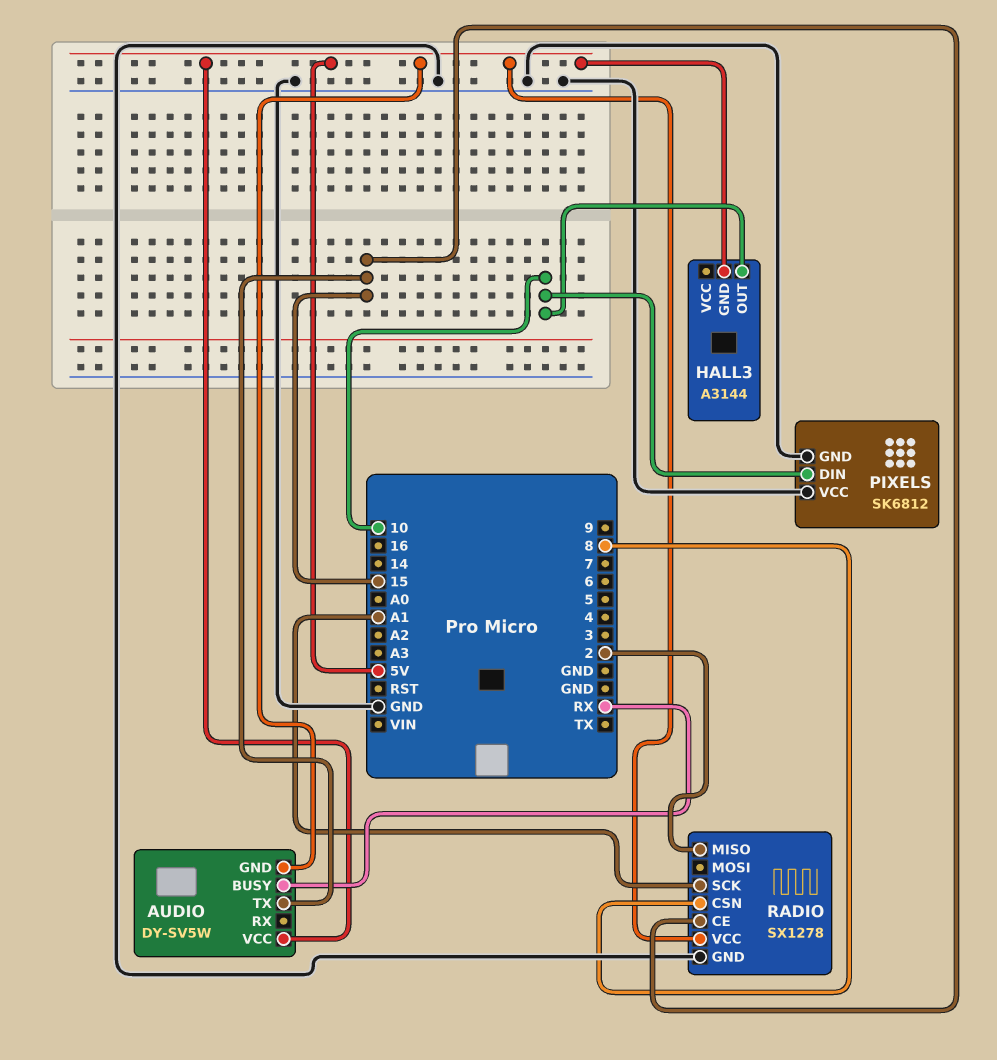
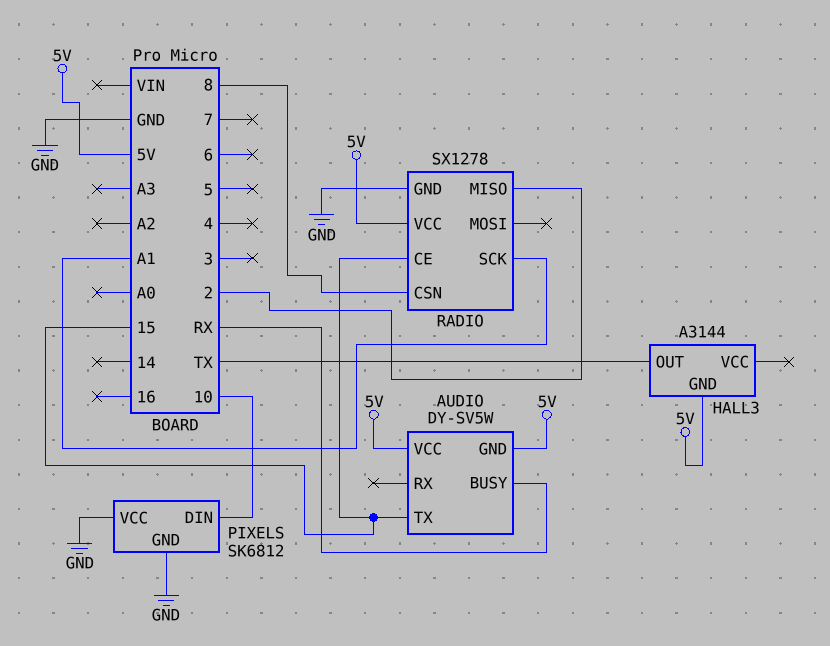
HALL3 pin OUT: 10 -> TX

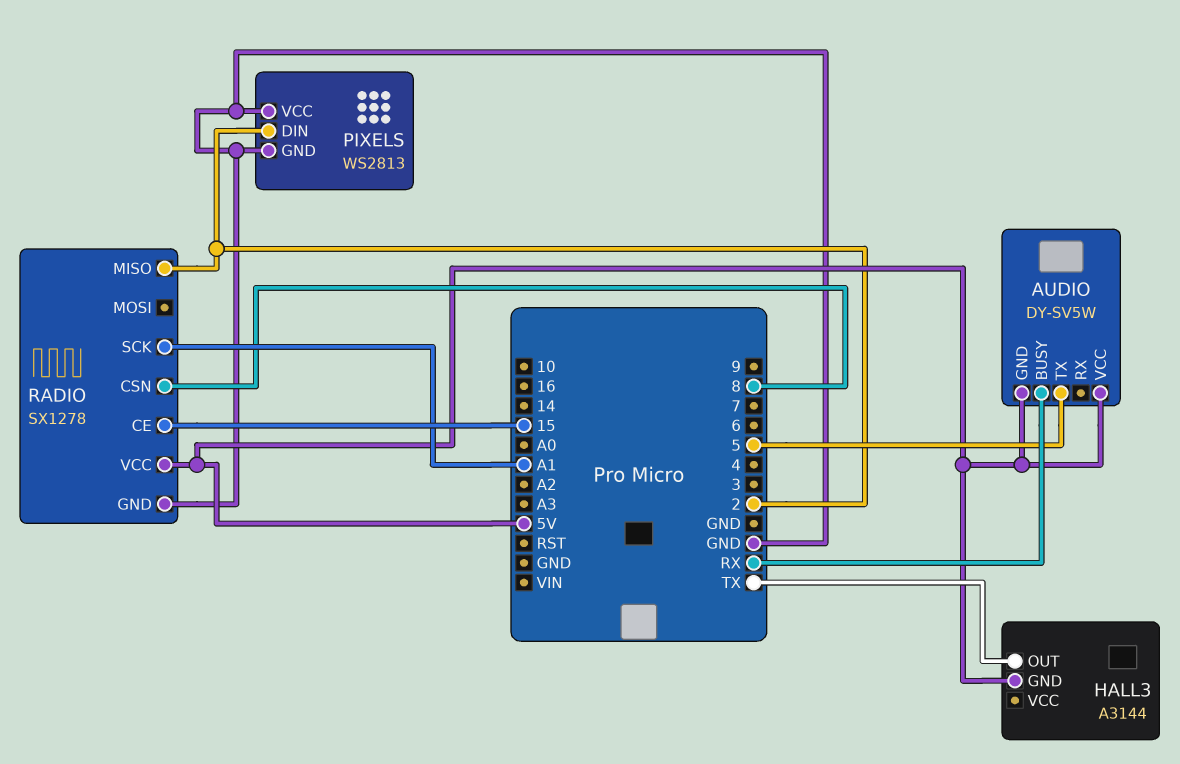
AUDIO pin TX: 15 -> 5
PIXELS: SK6812 -> WS2813
PIXELS pin DIN: 10 -> 2

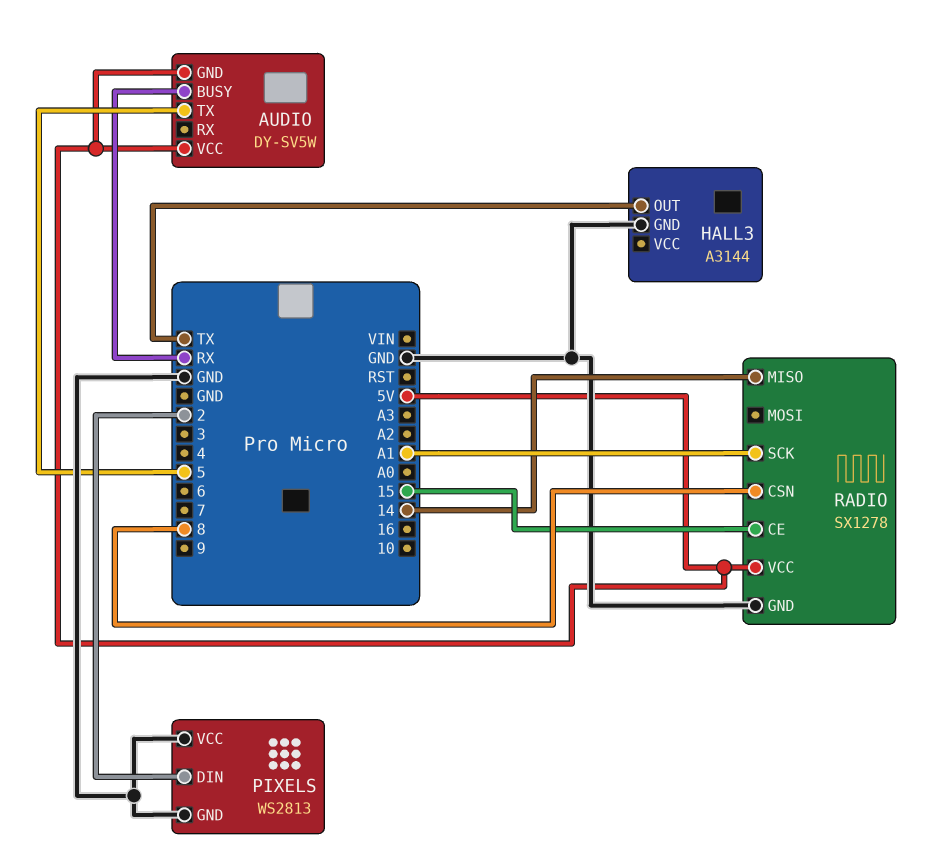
HALL3 pin GND: 5V -> GND
RADIO pin MISO: 2 -> 14

